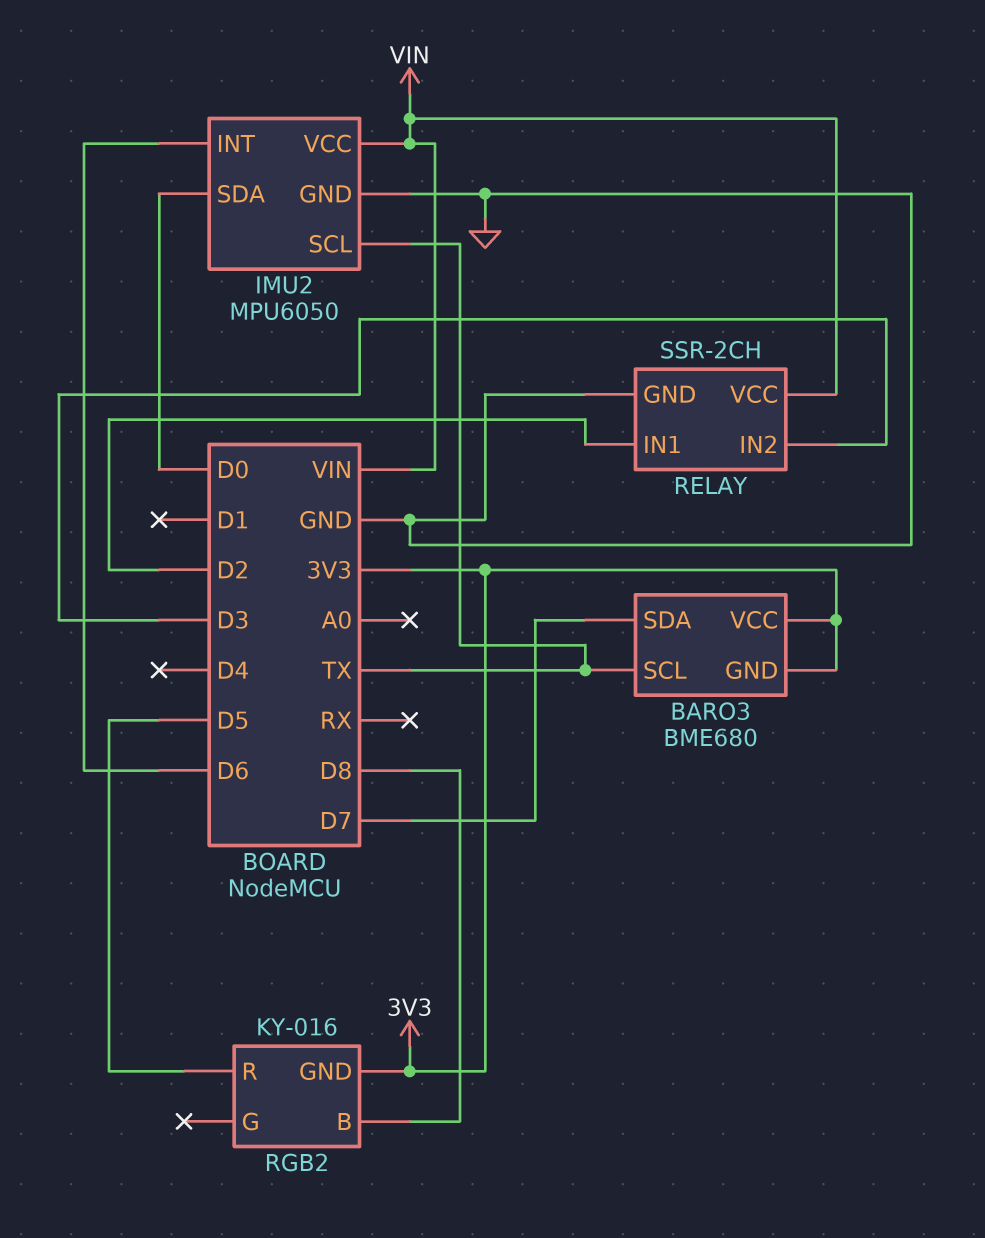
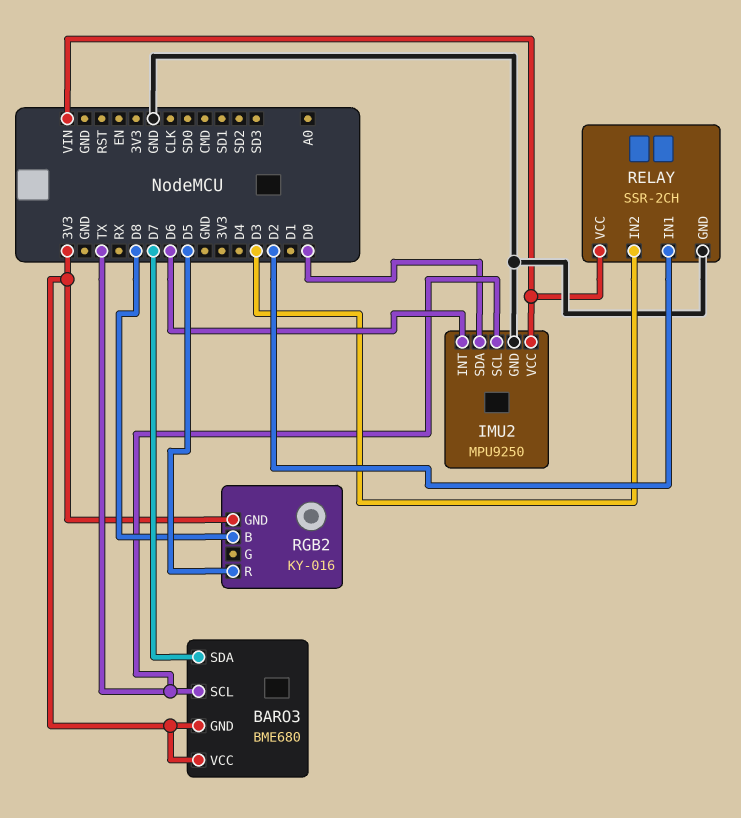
IMU2: MPU6050 -> MPU9250

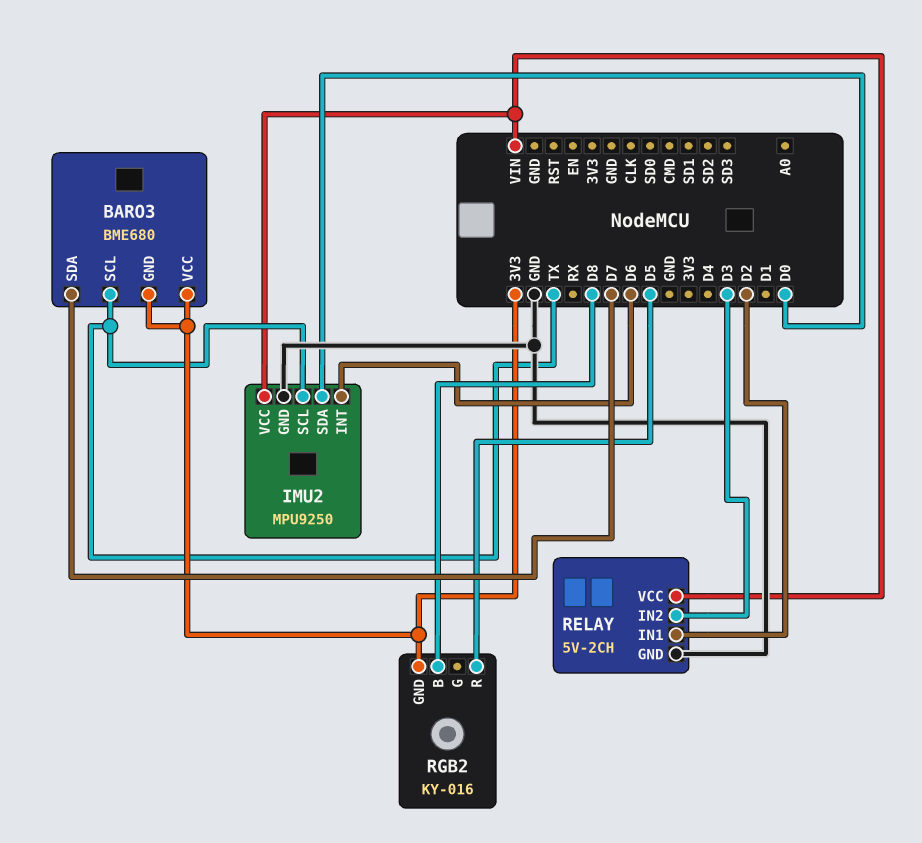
RELAY: SSR-2CH -> 5V-2CH

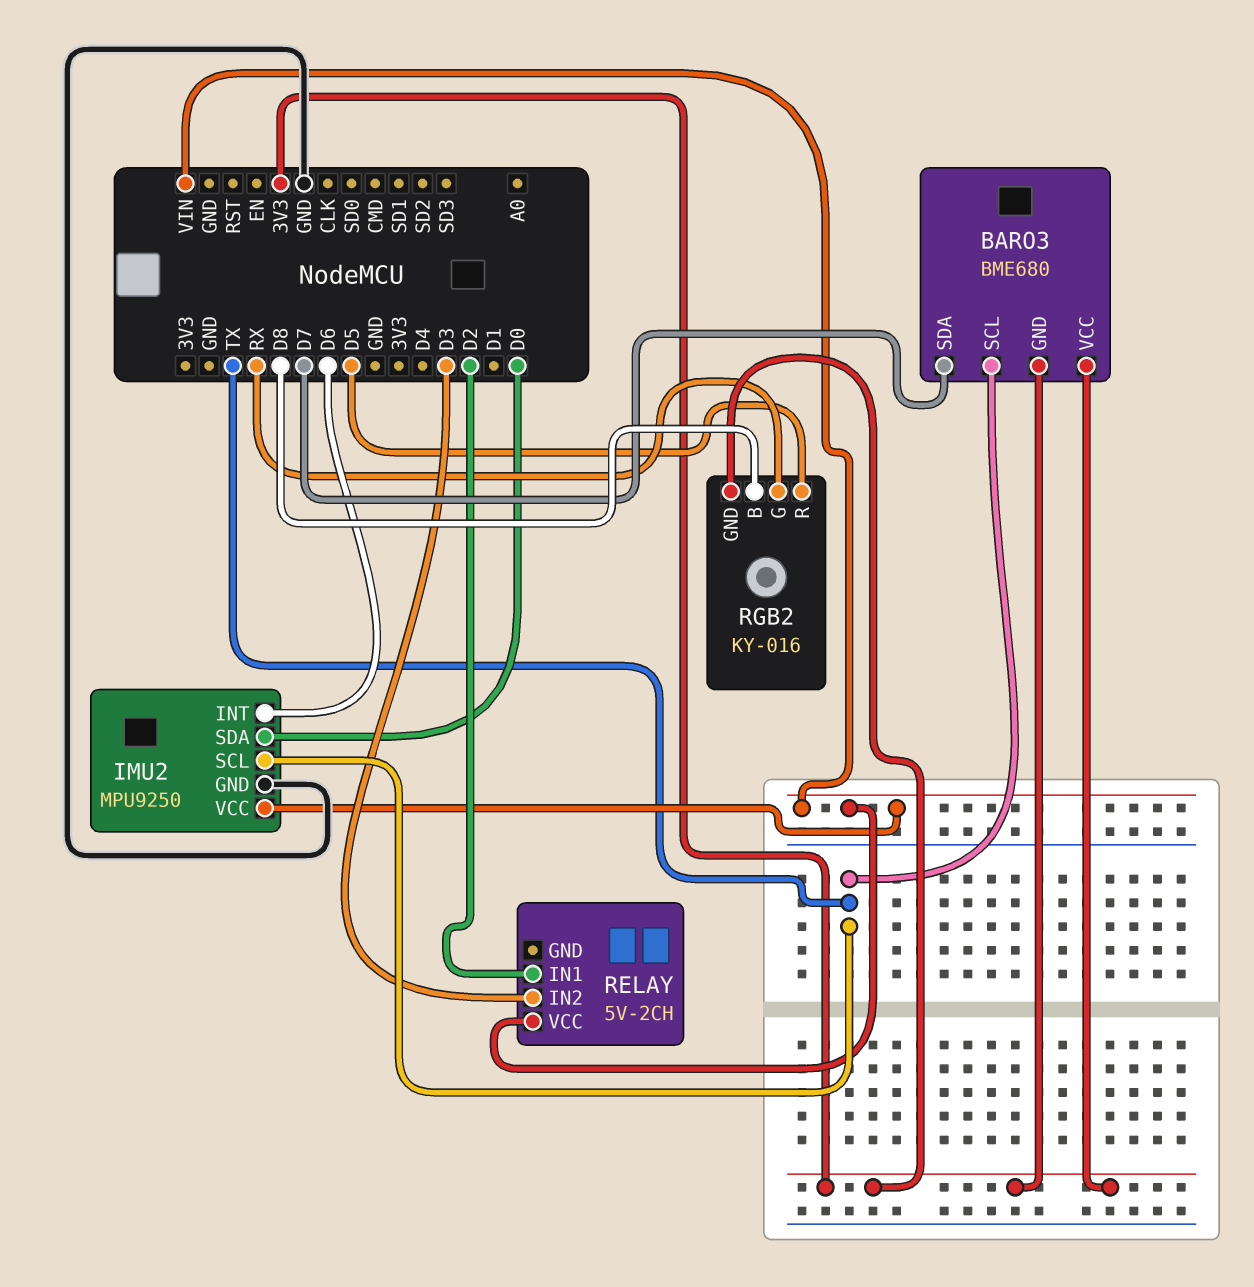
RELAY pin GND: GND -> none
RGB2 pin G: none -> RX

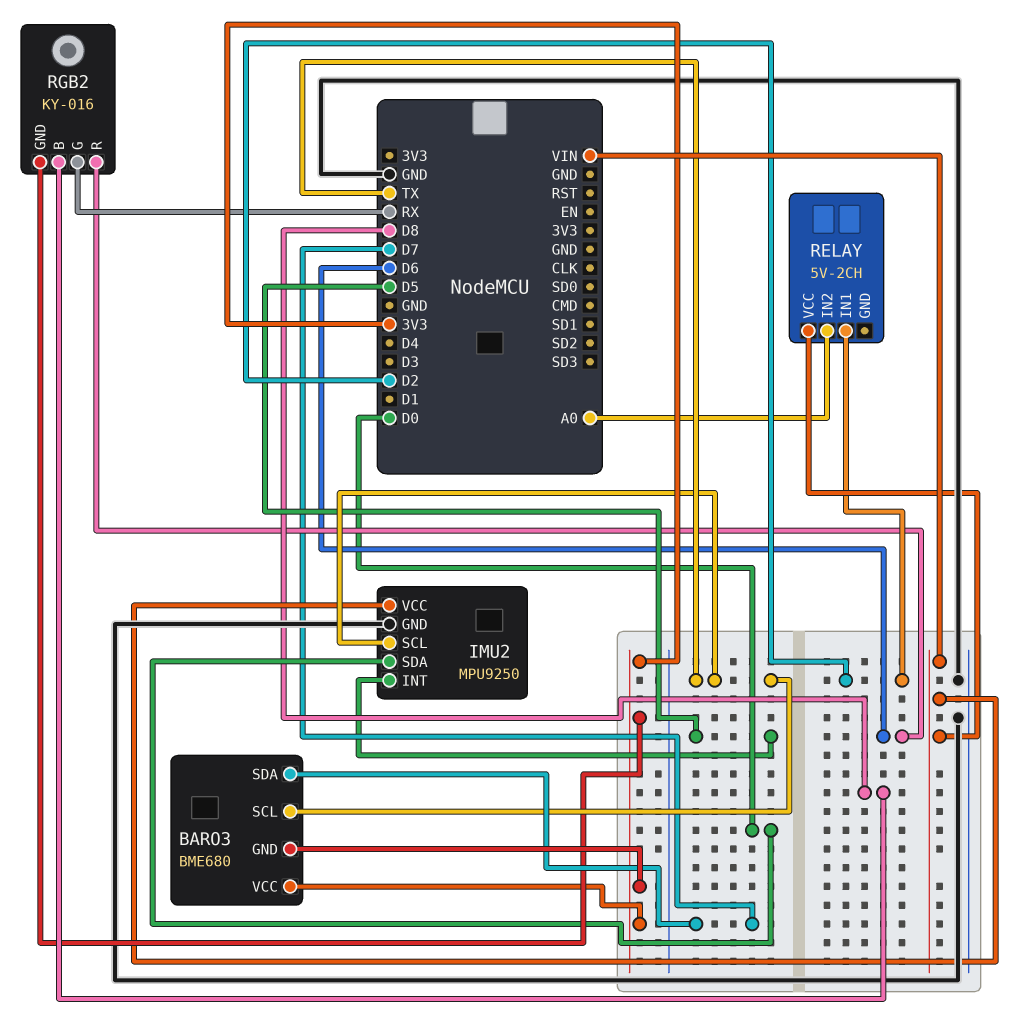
IMU2 pin INT: D6 -> D5
RELAY pin IN2: D3 -> A0
RGB2 pin R: D5 -> D6

